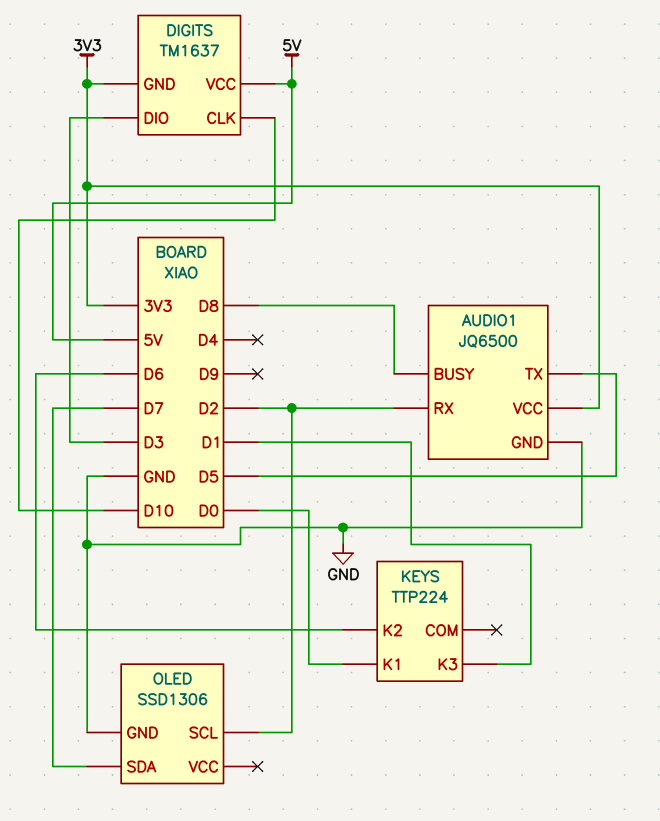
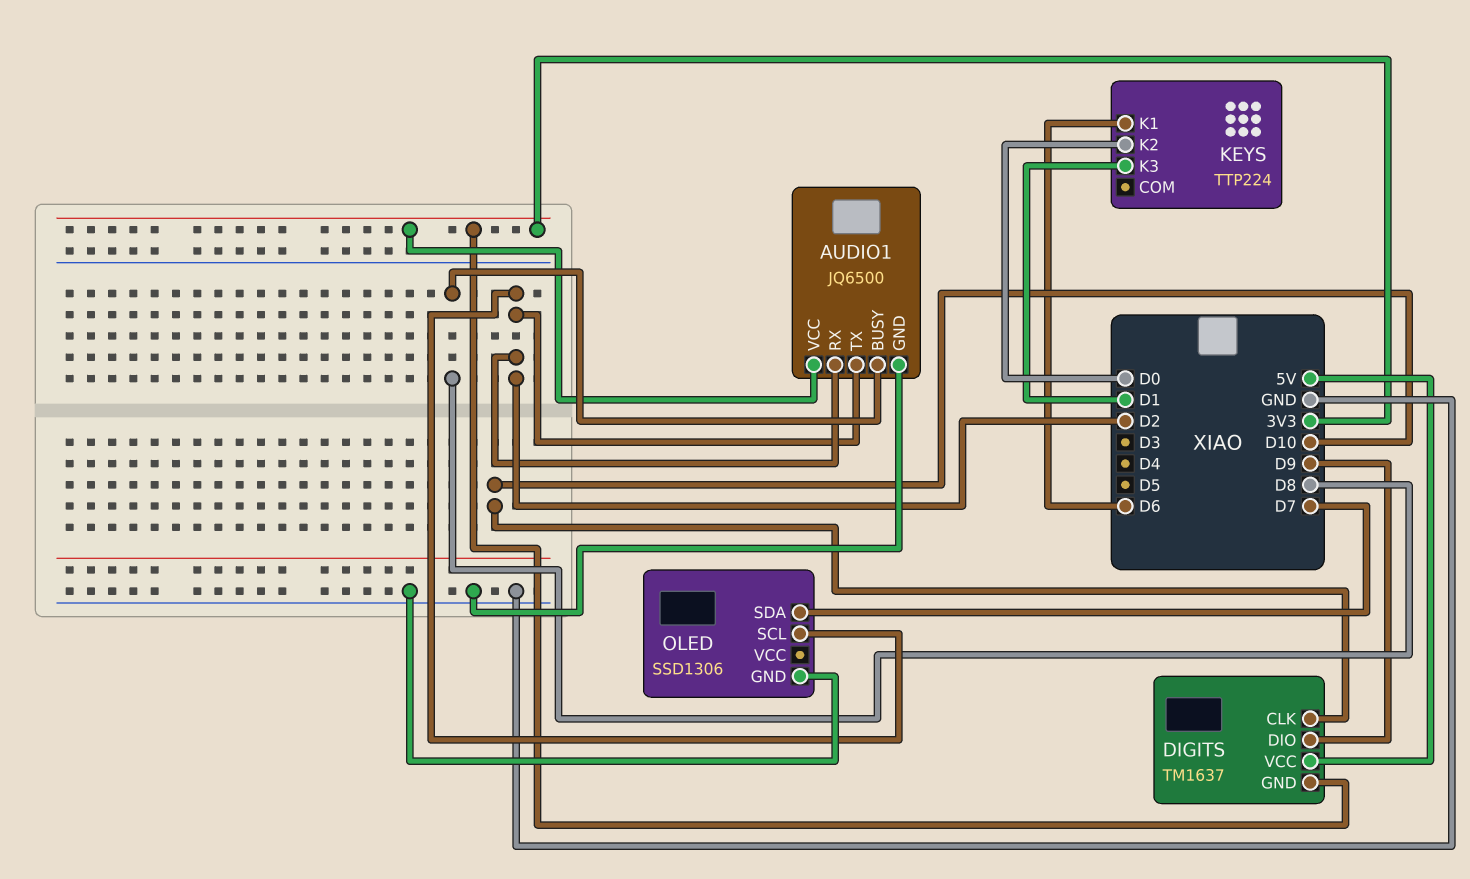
AUDIO1 pin TX: D5 -> D2
DIGITS pin DIO: D3 -> D9
KEYS pin K1: D0 -> D6
KEYS pin K2: D6 -> D0

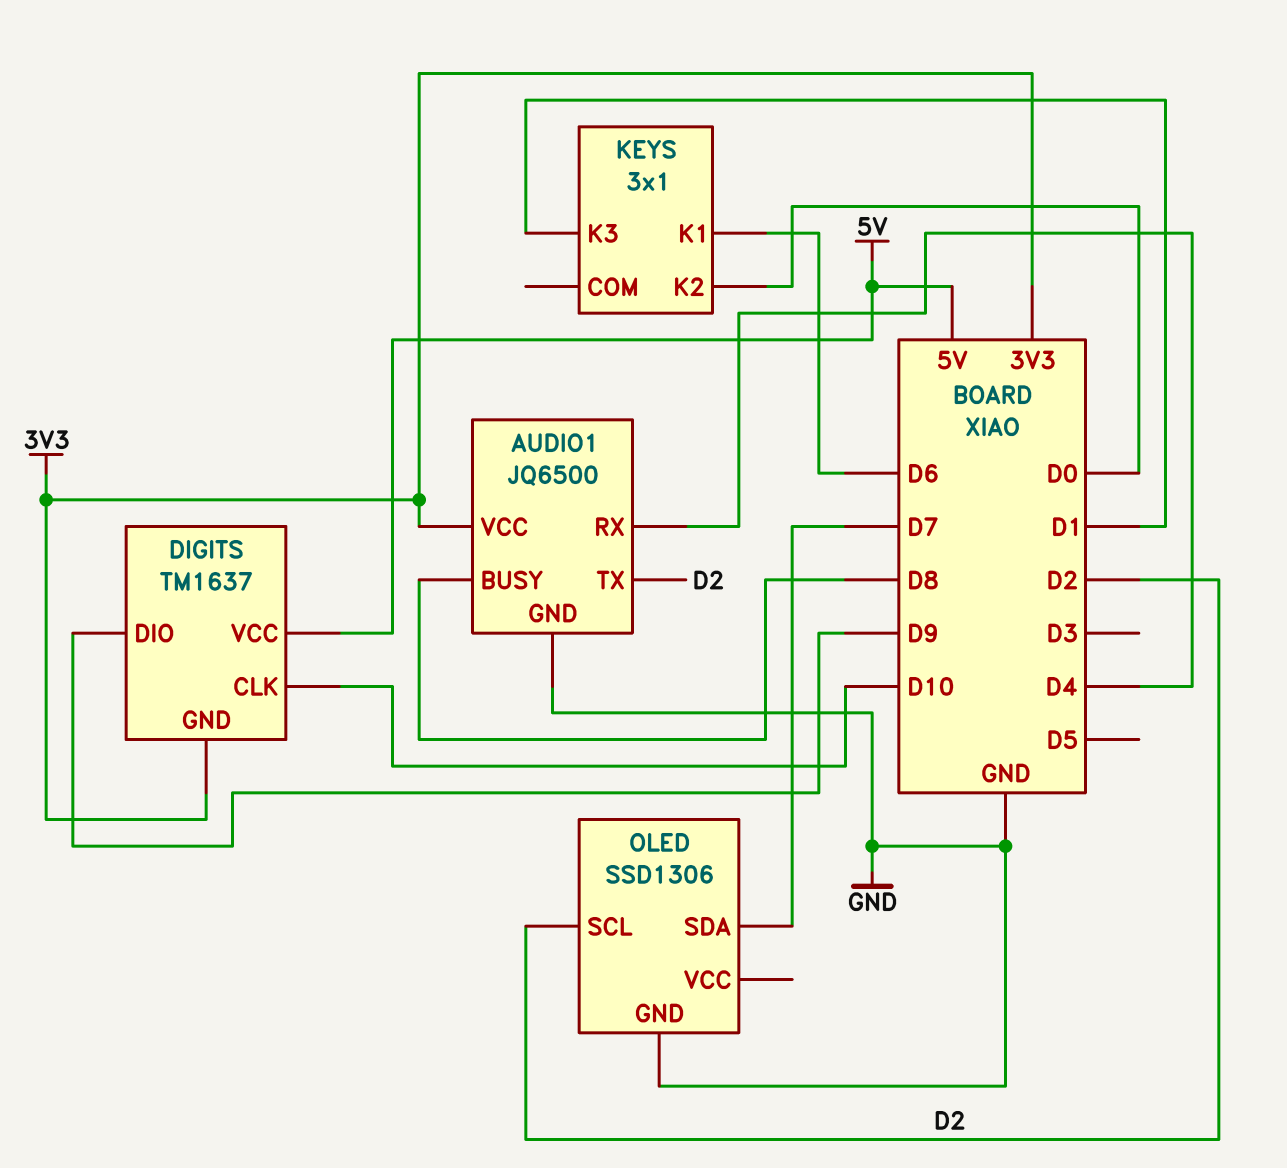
AUDIO1 pin RX: D2 -> D4
KEYS: TTP224 -> 3x1

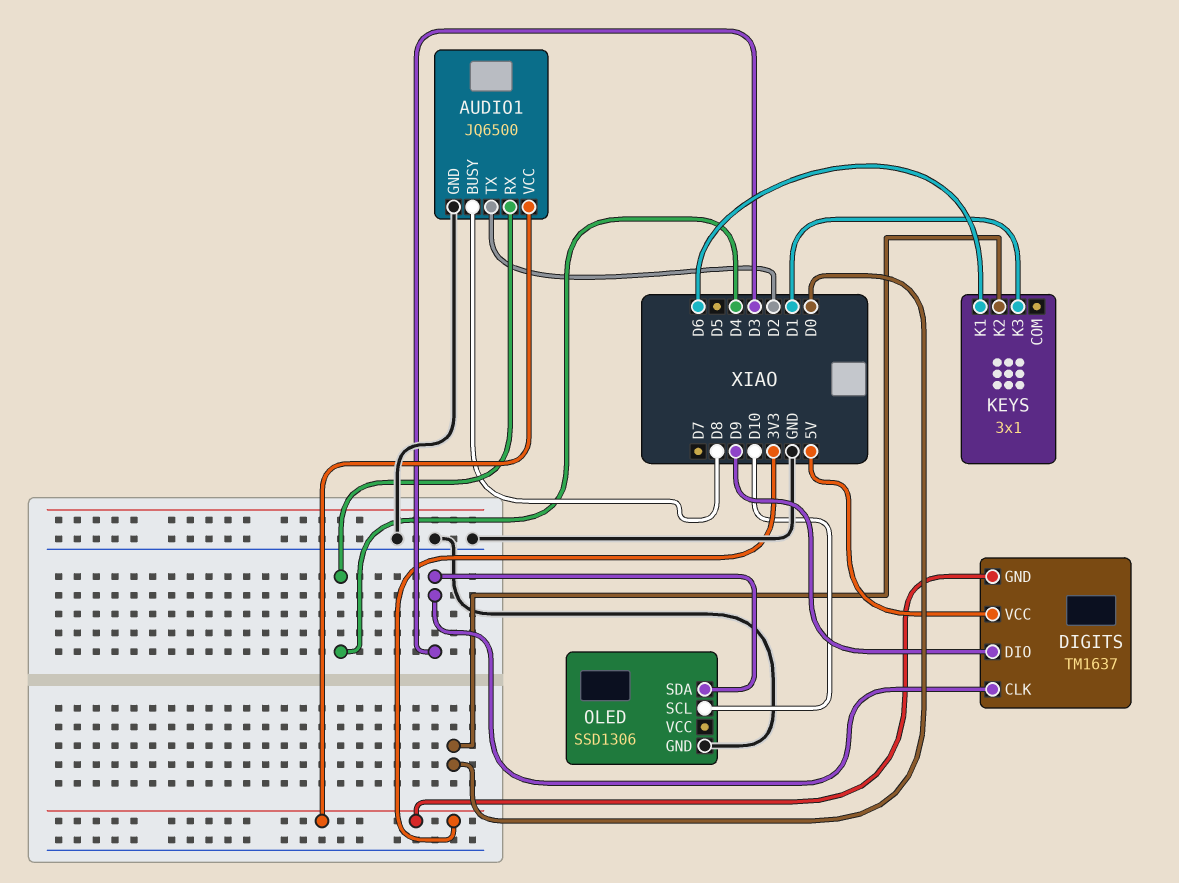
DIGITS pin CLK: D10 -> D3
OLED pin SCL: D2 -> D10
OLED pin SDA: D7 -> D3

